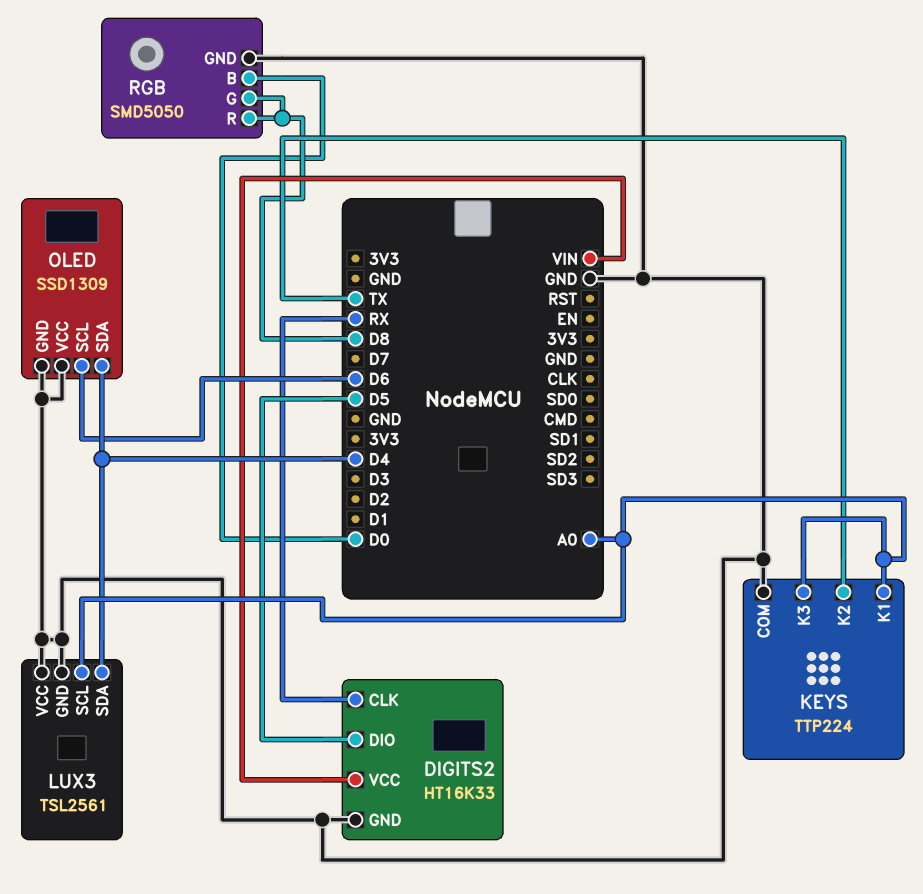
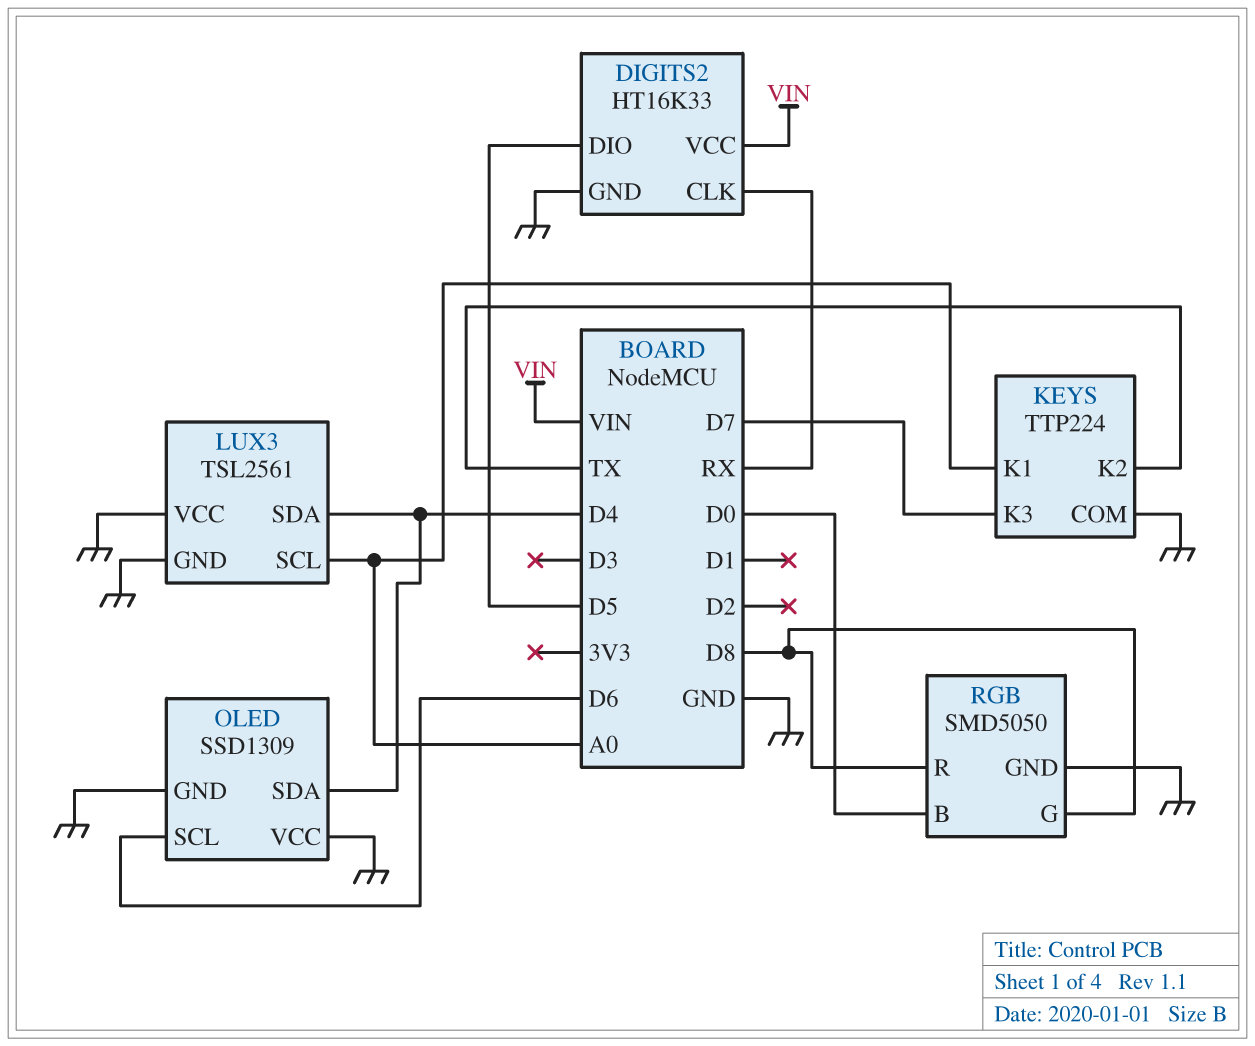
KEYS pin K3: A0 -> D7

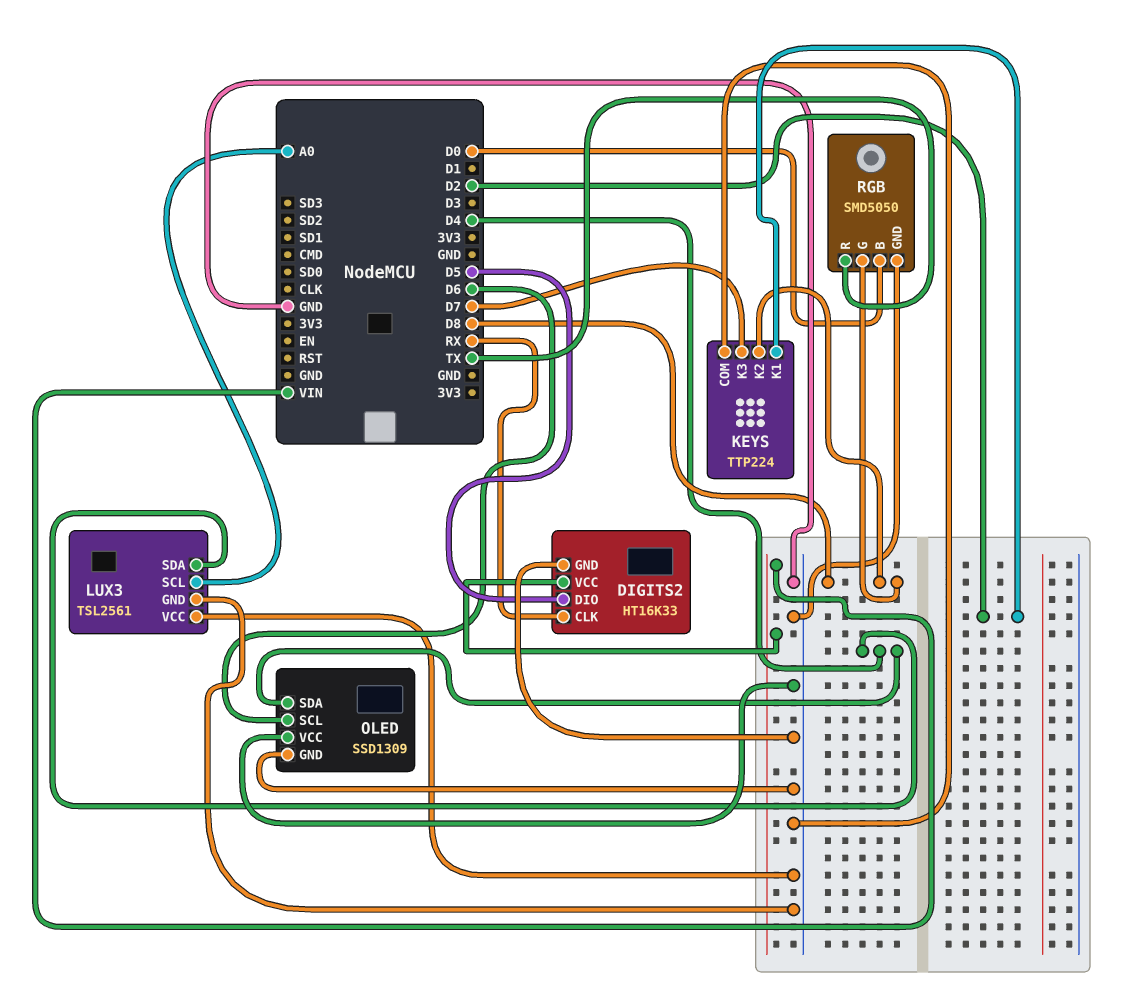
KEYS pin K1: A0 -> D2
KEYS pin K2: TX -> D8
RGB pin R: D8 -> TX

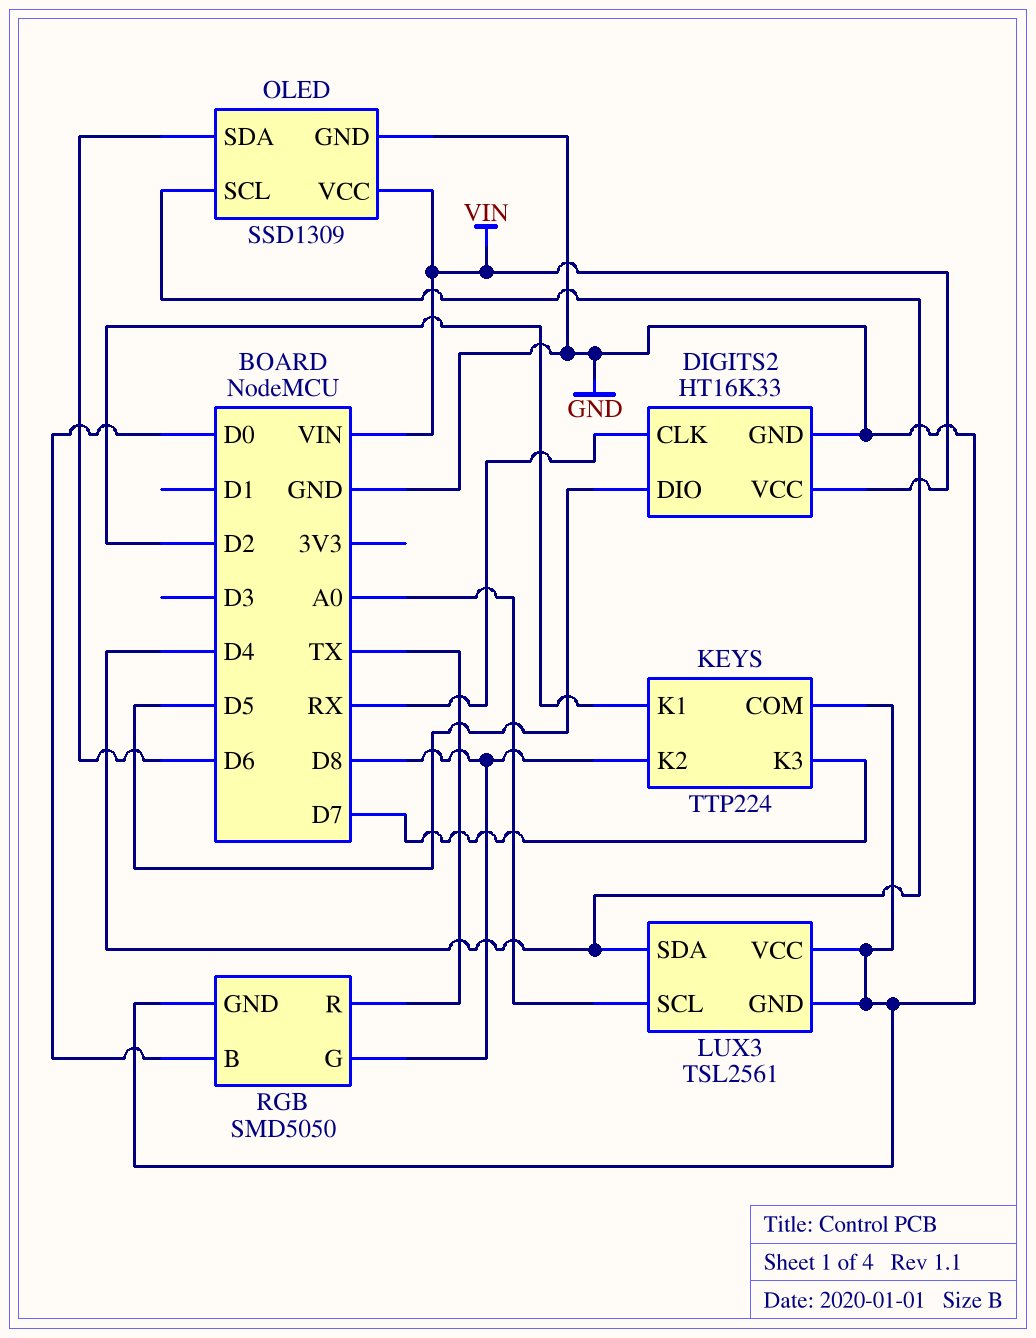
OLED pin SCL: D6 -> D4
OLED pin SDA: D4 -> D6
OLED pin VCC: GND -> VIN

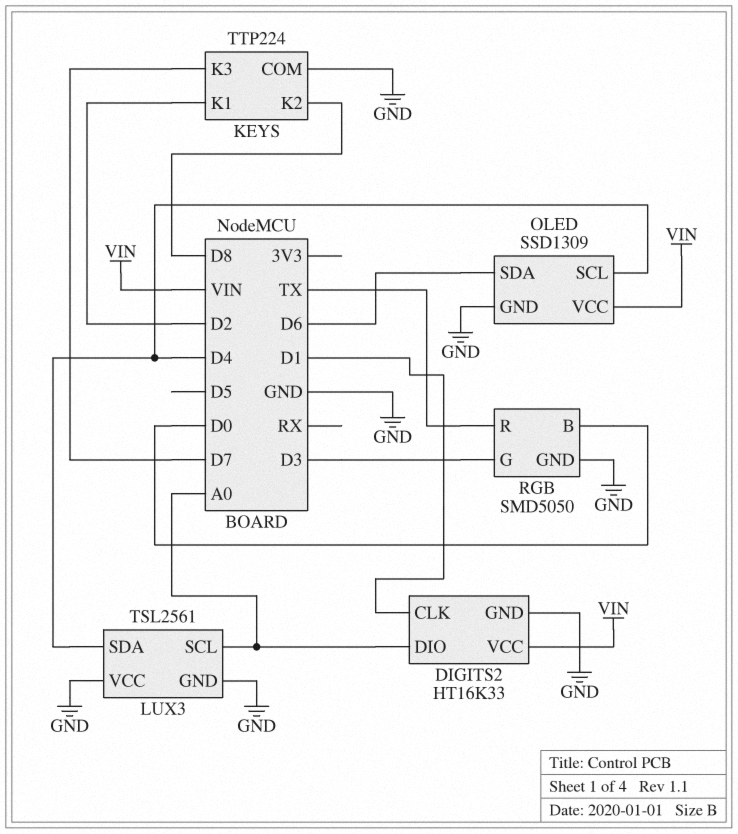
DIGITS2 pin CLK: RX -> D1
DIGITS2 pin DIO: D5 -> A0
RGB pin G: D8 -> D3

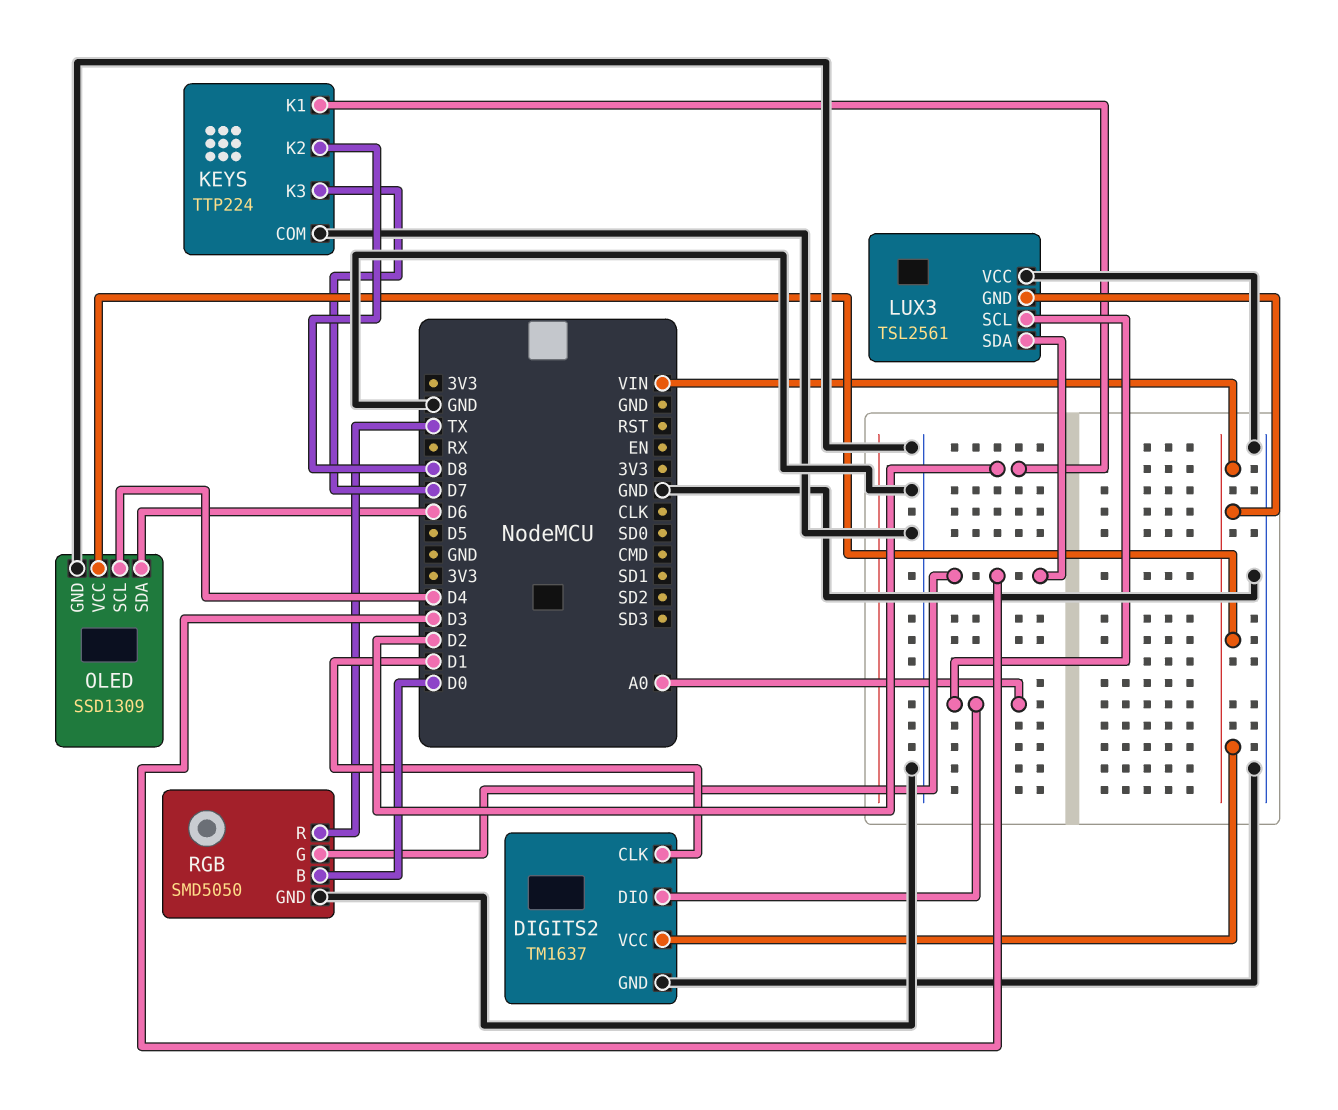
DIGITS2: HT16K33 -> TM1637
LUX3 pin GND: GND -> VIN
LUX3 pin SDA: D4 -> D3

